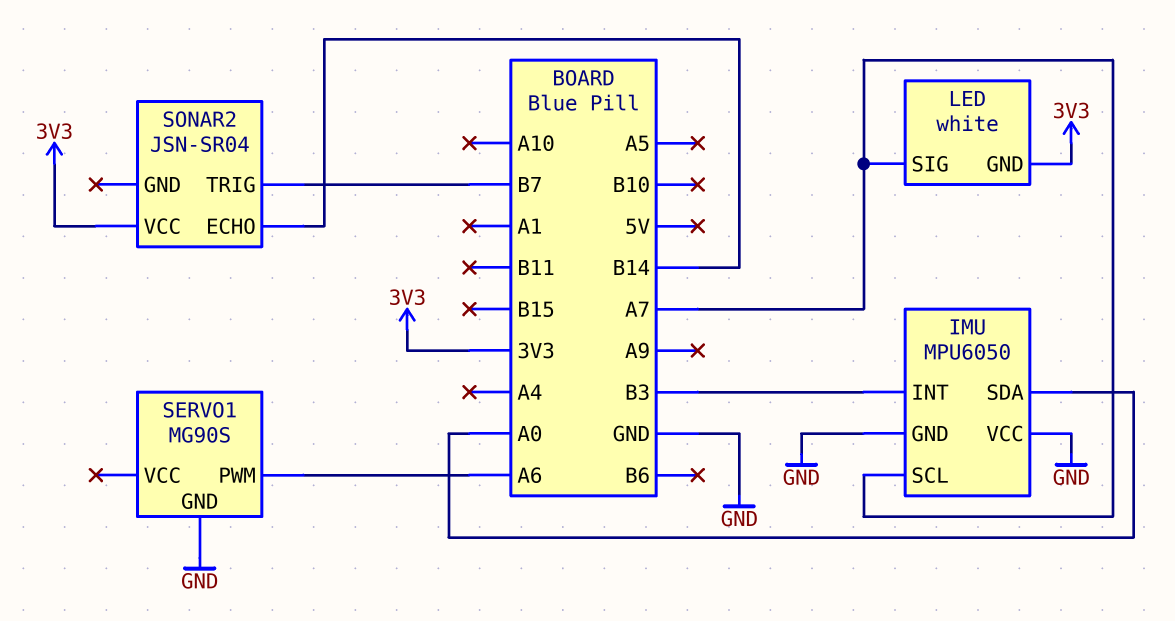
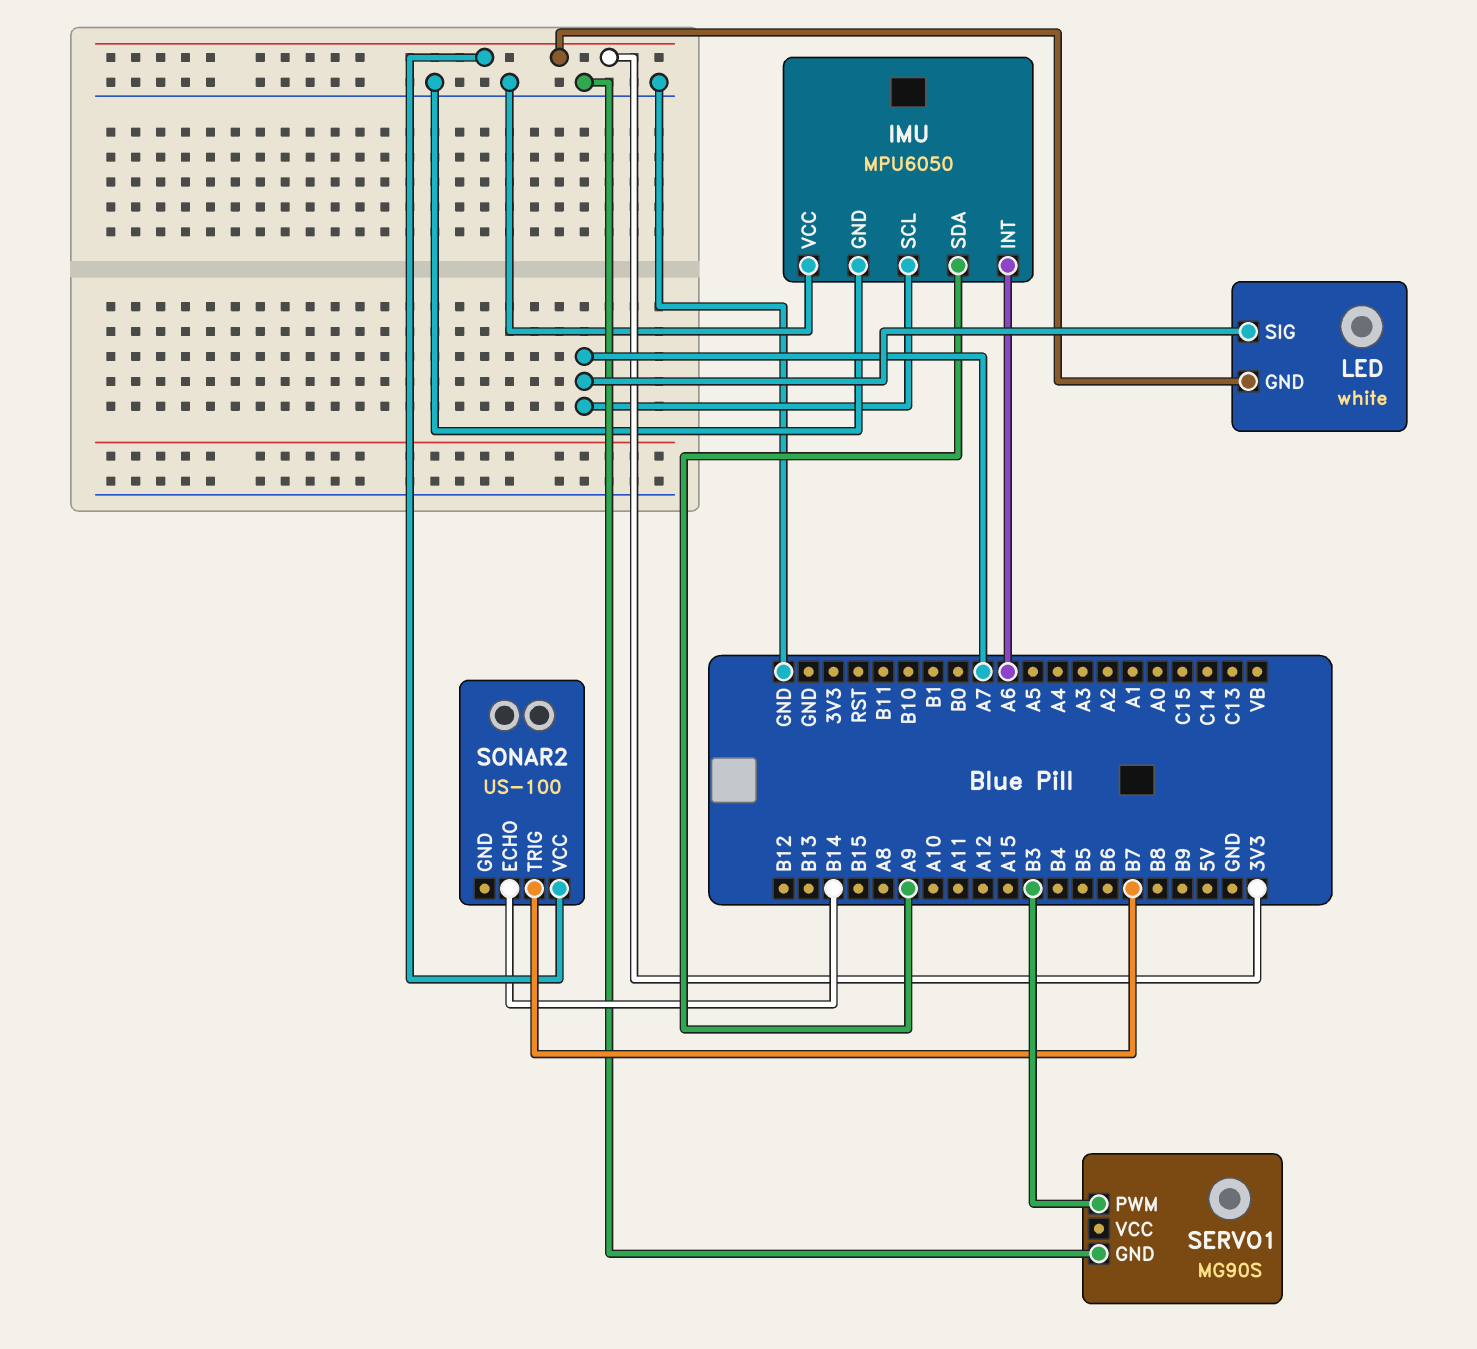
IMU pin INT: B3 -> A6
IMU pin SDA: A0 -> A9
SERVO1 pin PWM: A6 -> B3
SONAR2: JSN-SR04 -> US-100

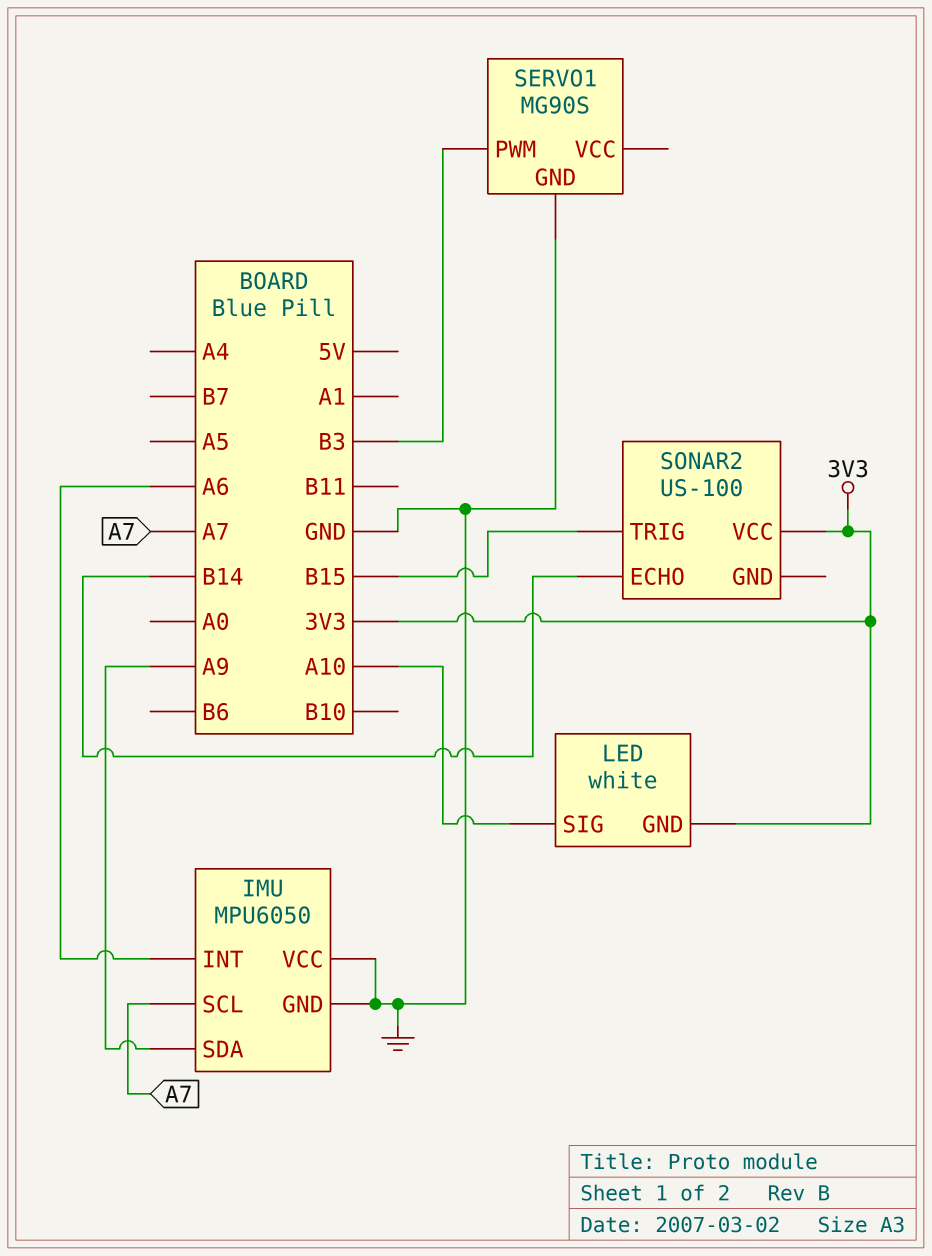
LED pin SIG: A7 -> A10
SONAR2 pin TRIG: B7 -> B15

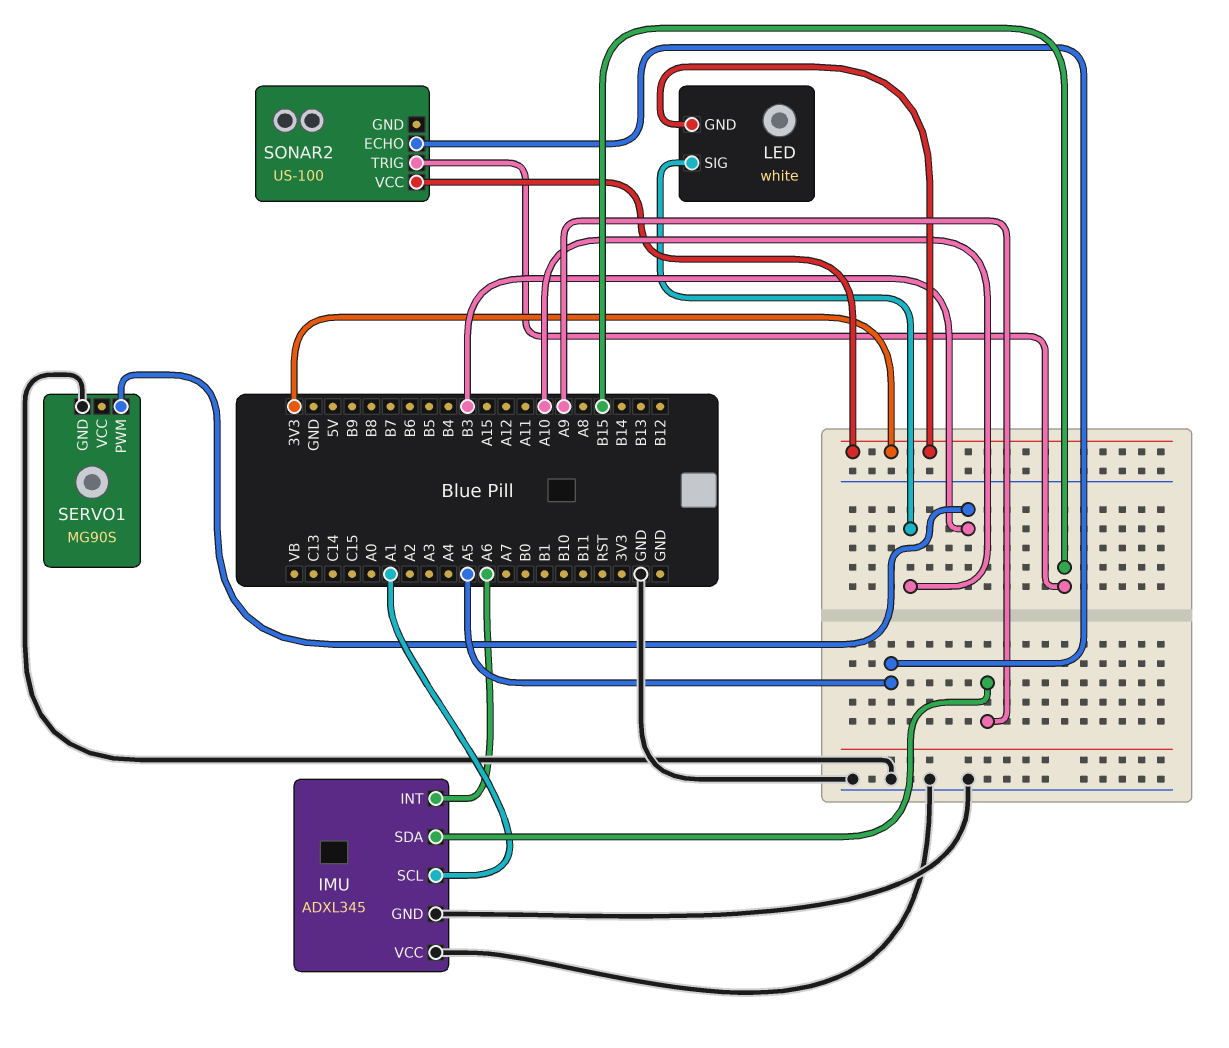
IMU: MPU6050 -> ADXL345
IMU pin SCL: A7 -> A1
SONAR2 pin ECHO: B14 -> A5

